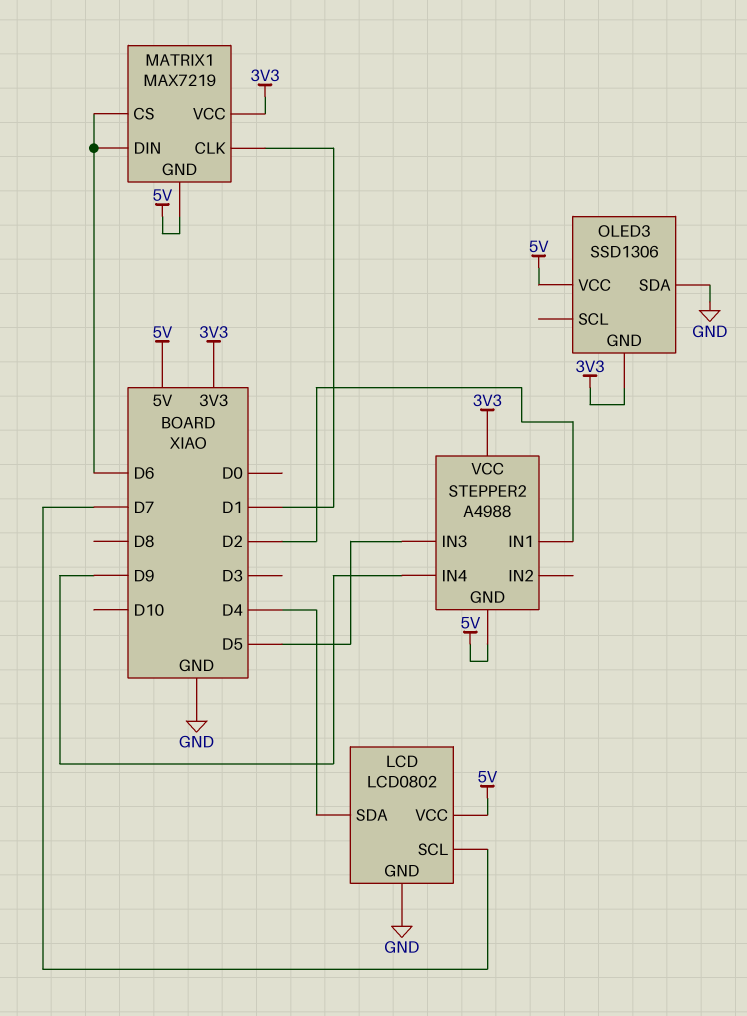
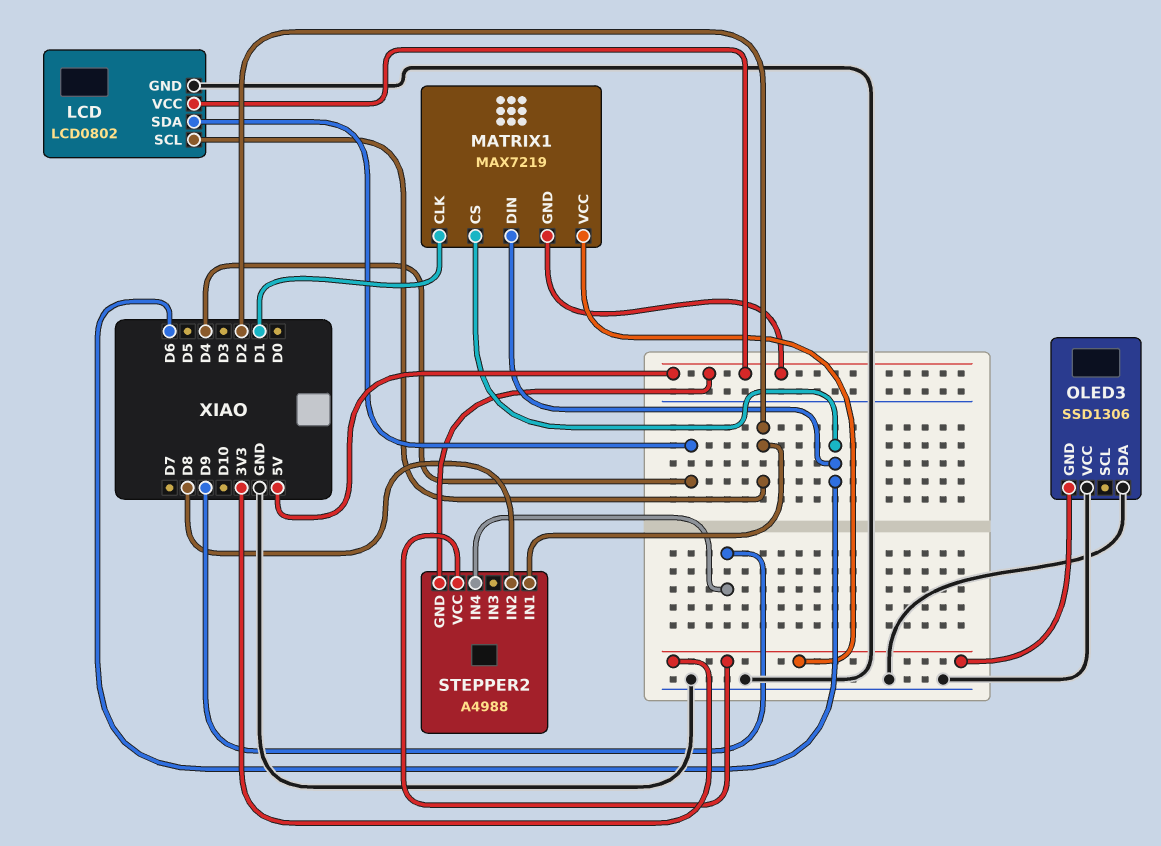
LCD pin SCL: D7 -> D2
OLED3 pin VCC: 5V -> GND
STEPPER2 pin IN2: none -> D8
STEPPER2 pin IN3: D5 -> none

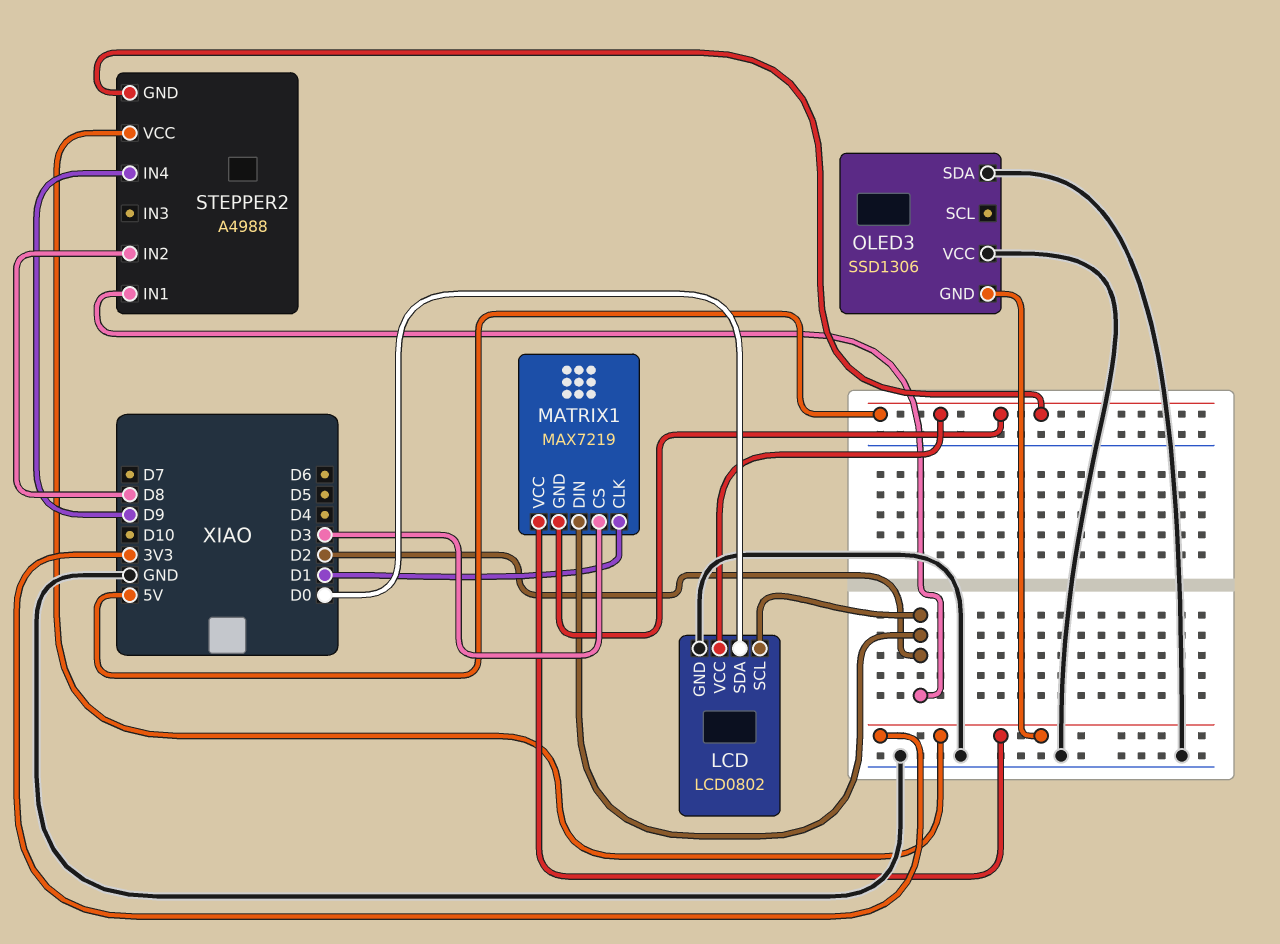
LCD pin SDA: D4 -> D0
MATRIX1 pin CS: D6 -> D3
MATRIX1 pin DIN: D6 -> D2

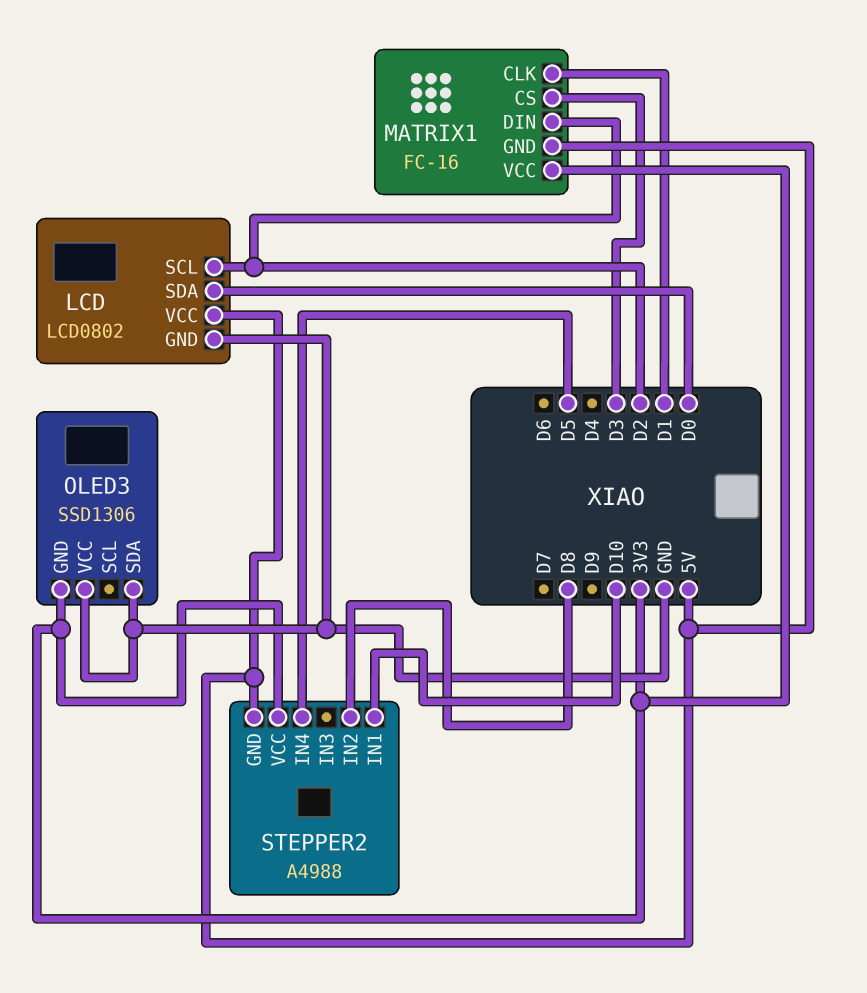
MATRIX1: MAX7219 -> FC-16
STEPPER2 pin IN1: D2 -> D10
STEPPER2 pin IN4: D9 -> D5

